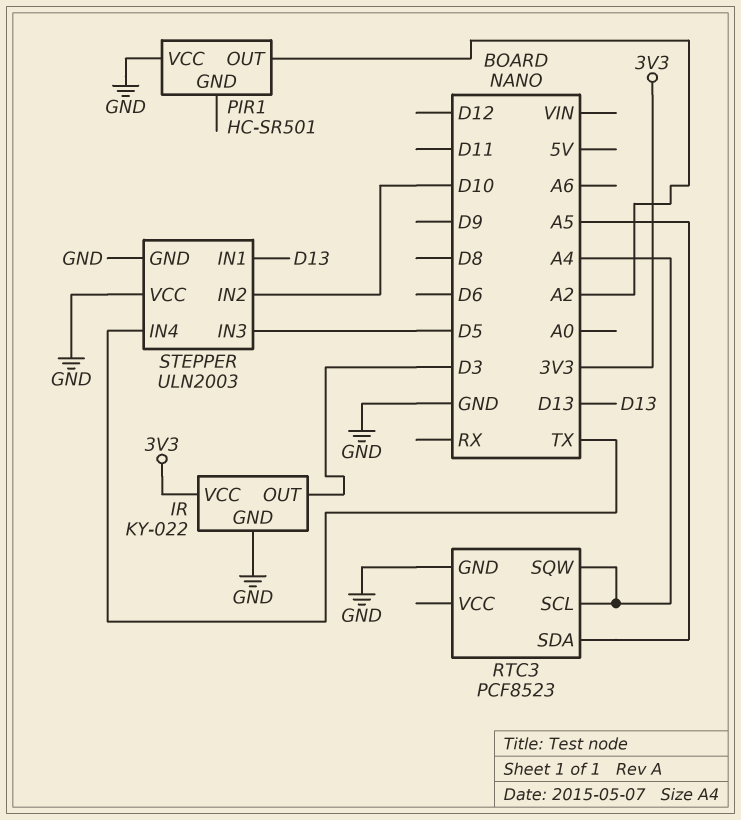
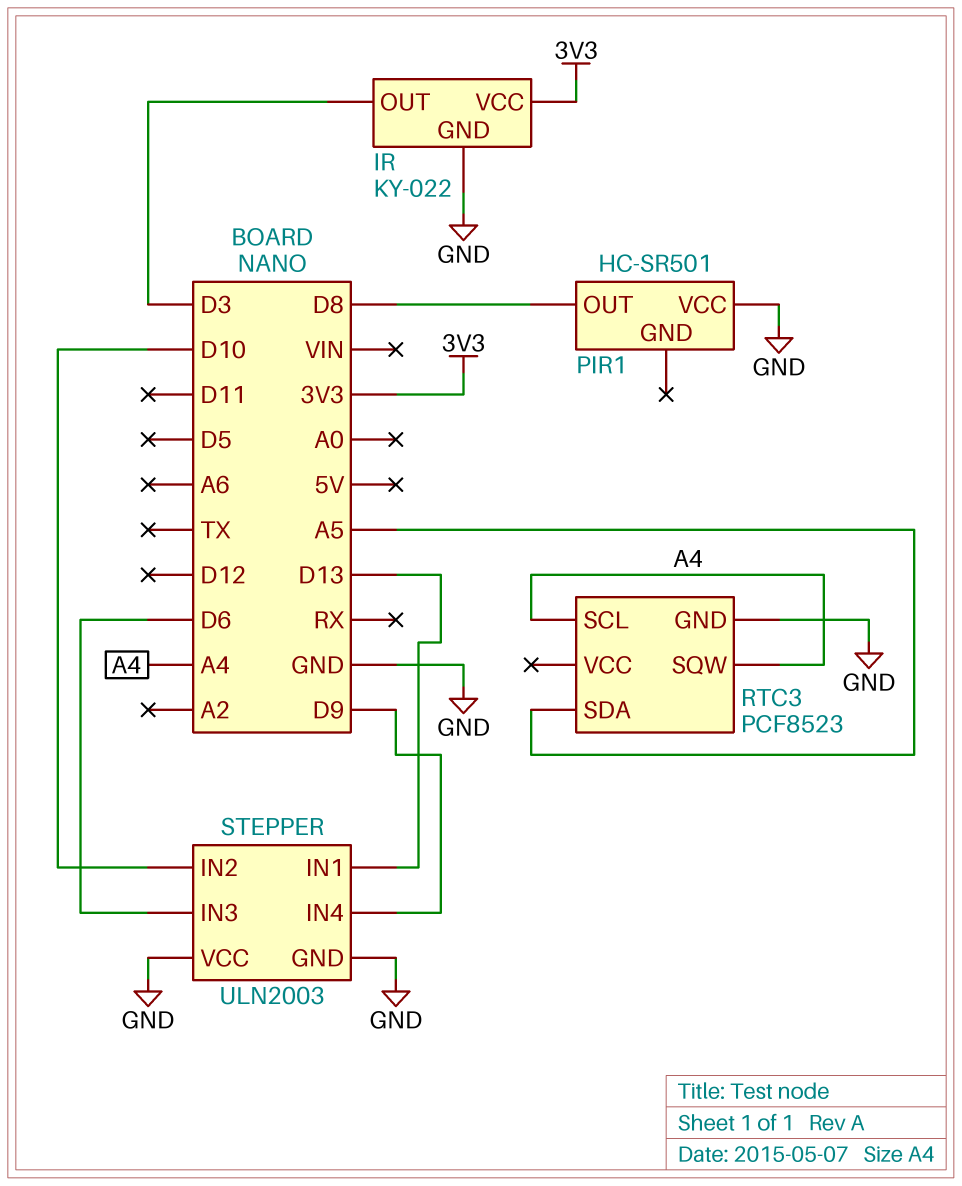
PIR1 pin OUT: A2 -> D8
STEPPER pin IN3: D5 -> D6
STEPPER pin IN4: TX -> D9

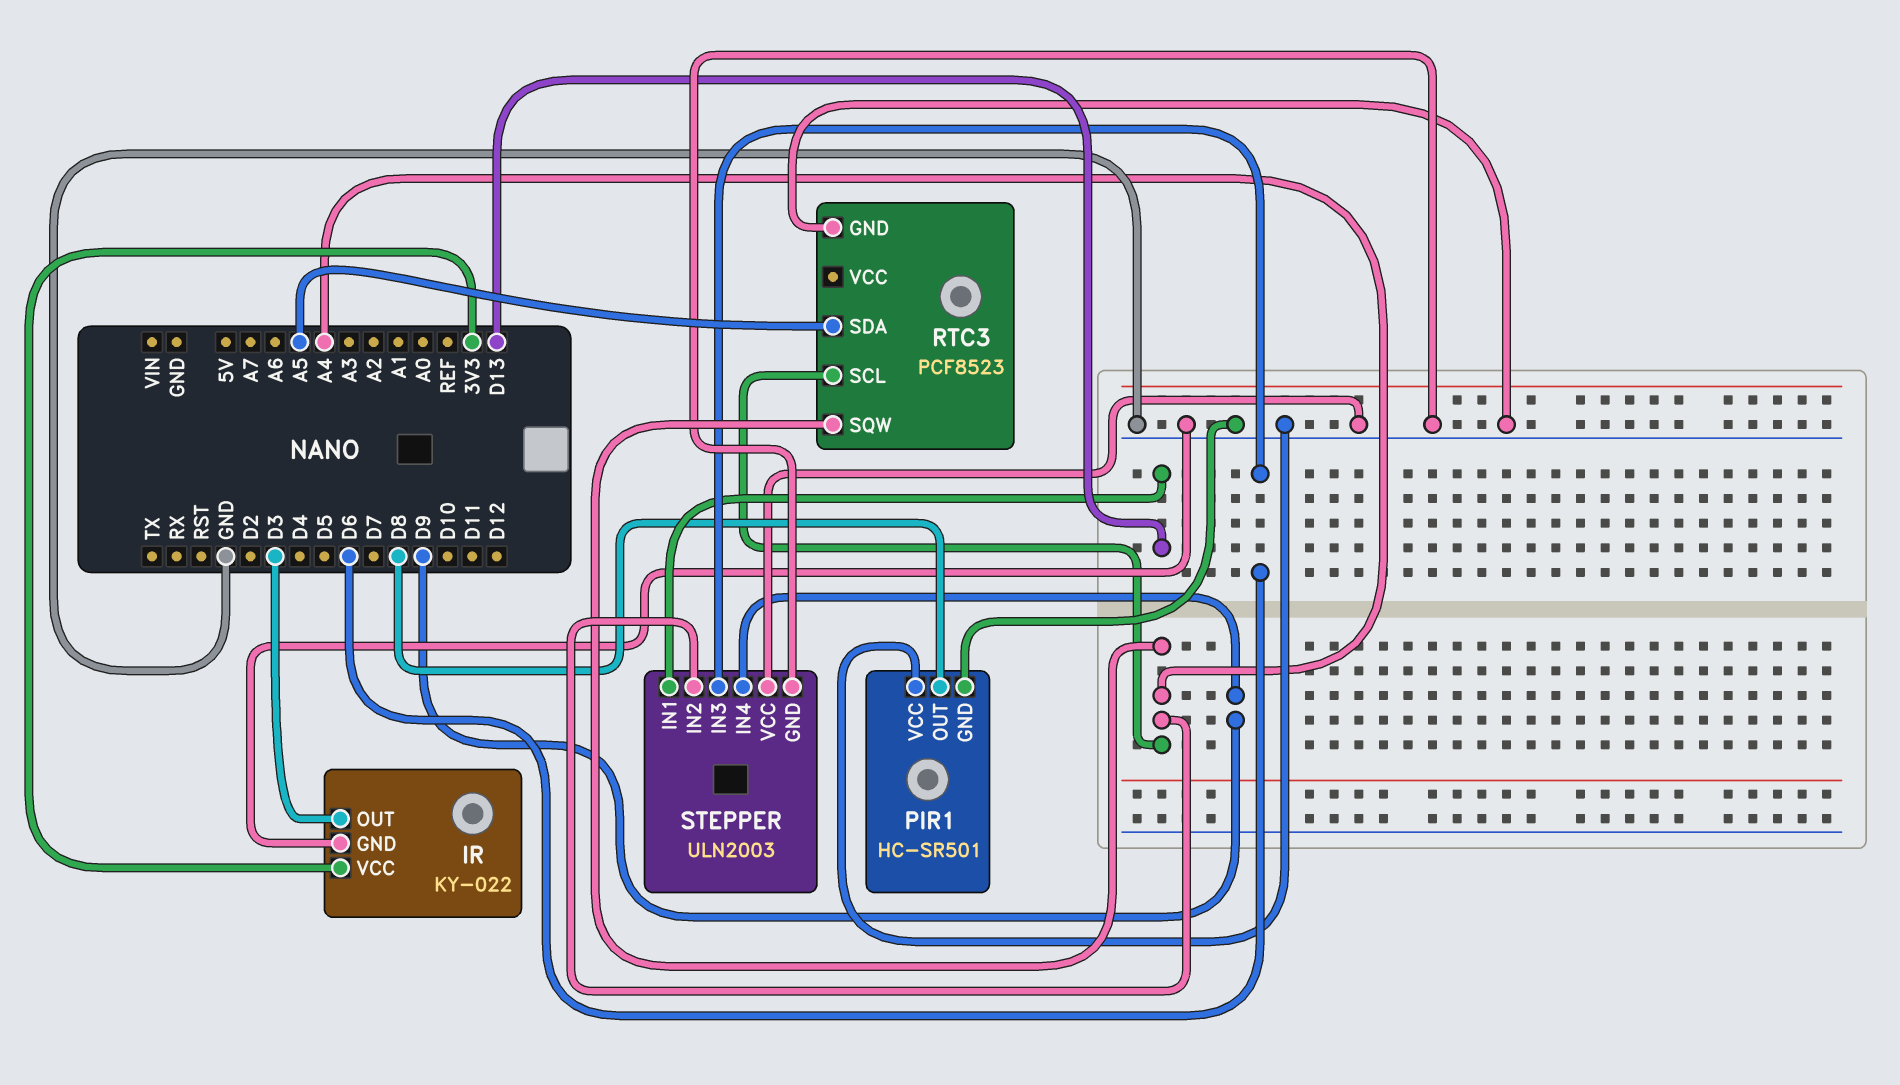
PIR1 pin GND: none -> GND
STEPPER pin IN2: D10 -> A4

